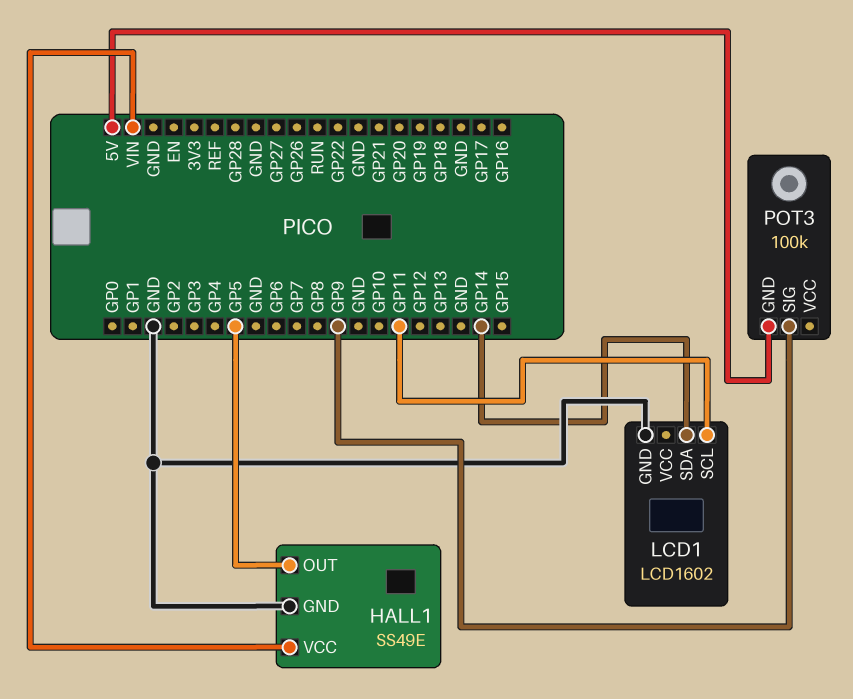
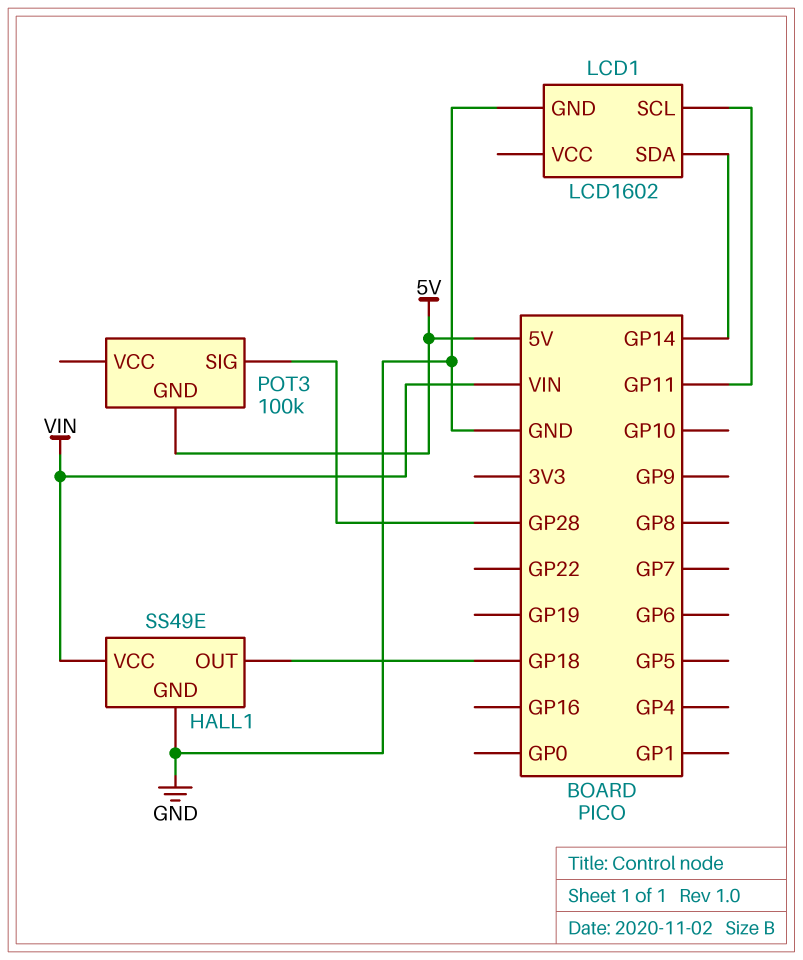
HALL1 pin OUT: GP5 -> GP18
POT3 pin SIG: GP9 -> GP28

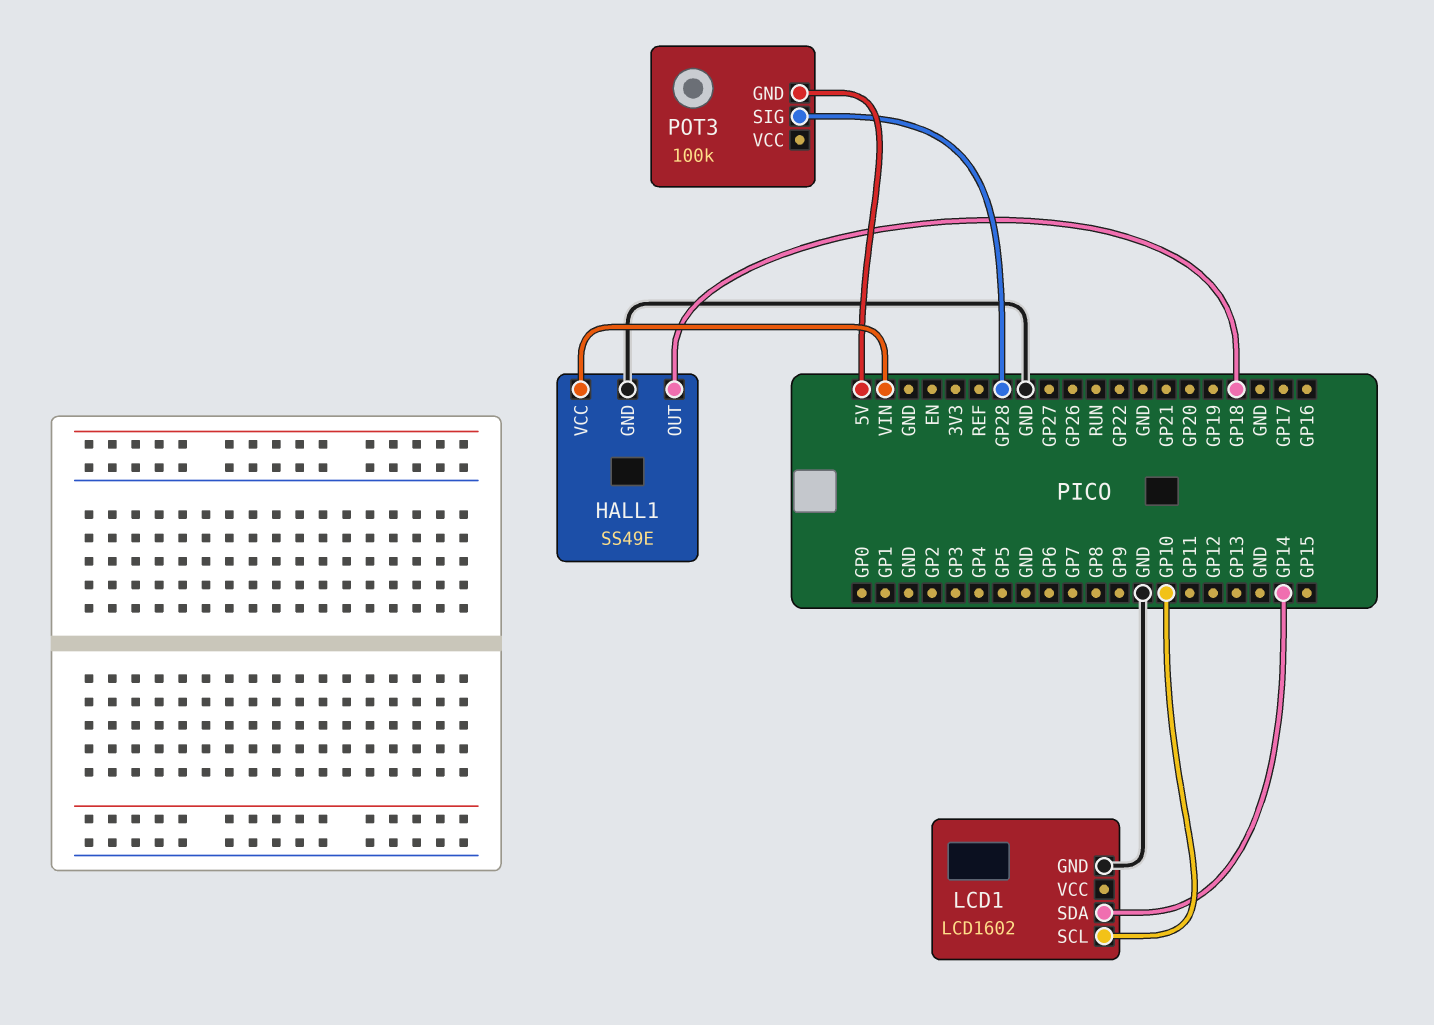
LCD1 pin SCL: GP11 -> GP10

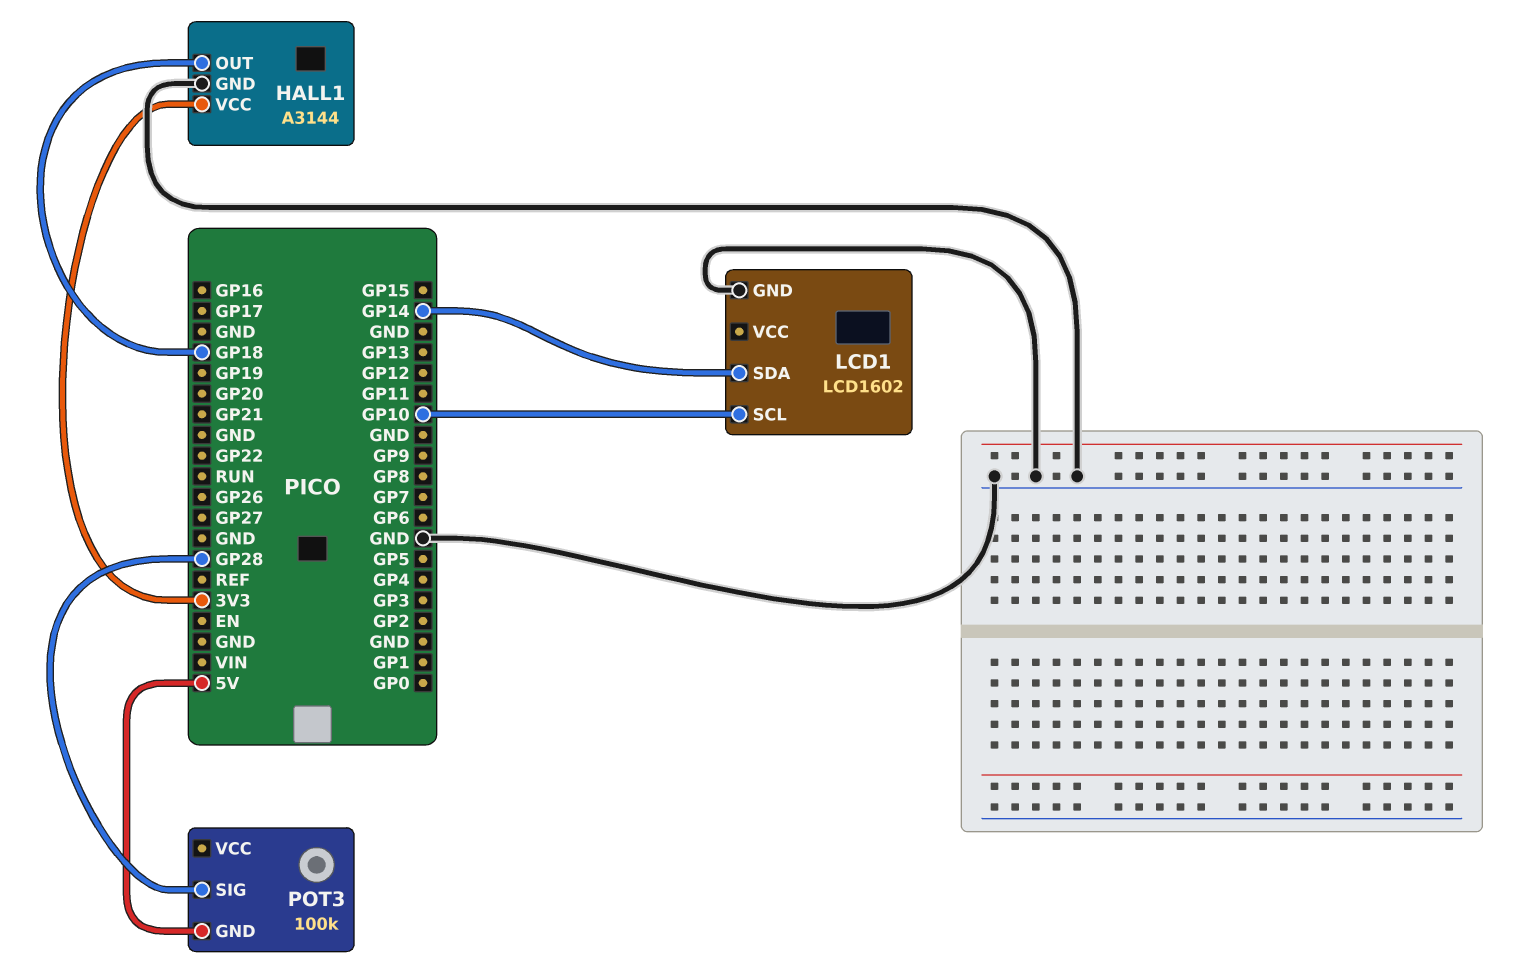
HALL1: SS49E -> A3144
HALL1 pin VCC: VIN -> 3V3

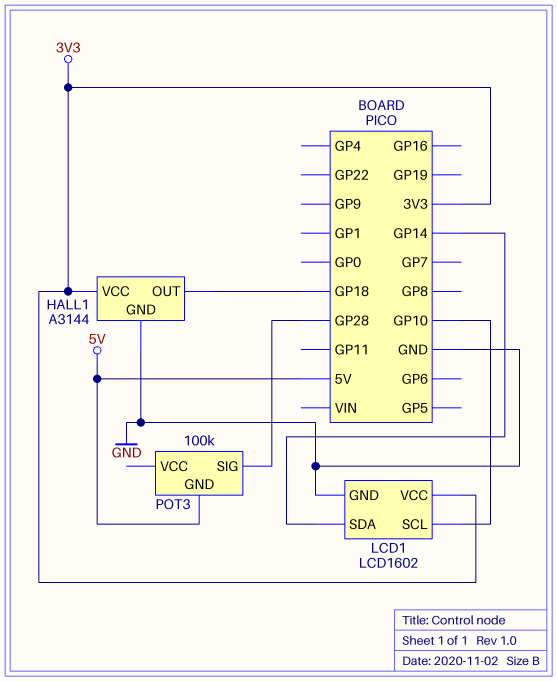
LCD1 pin VCC: none -> 3V3

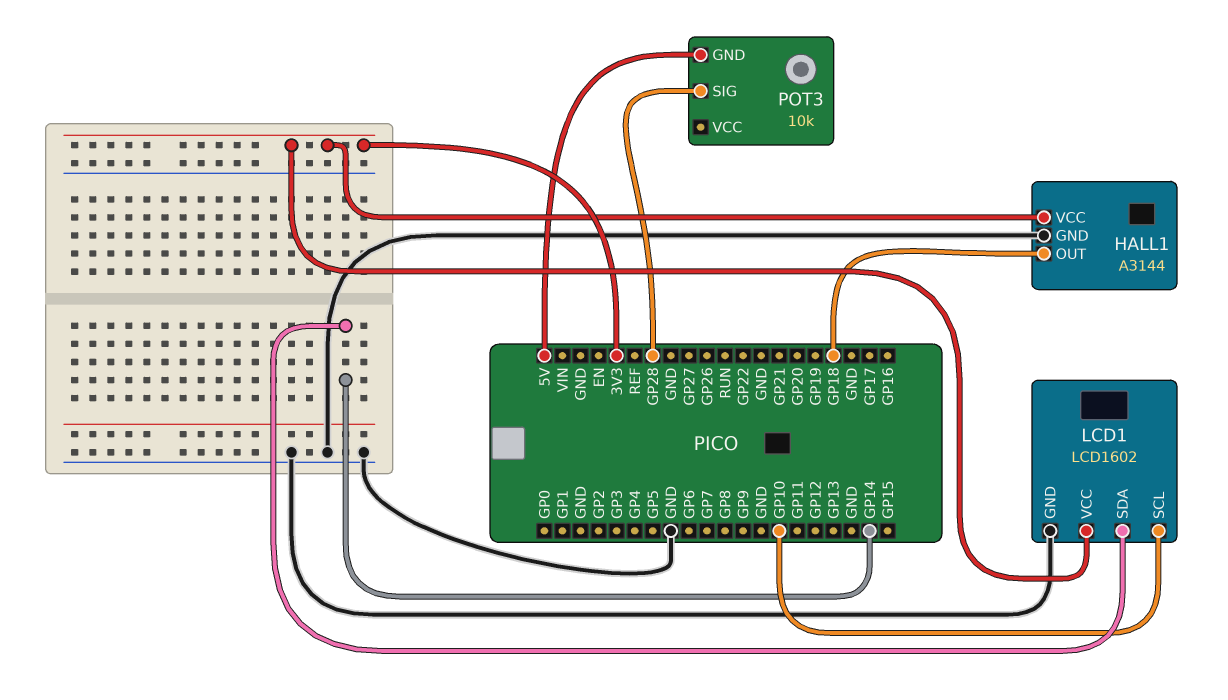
POT3: 100k -> 10k

